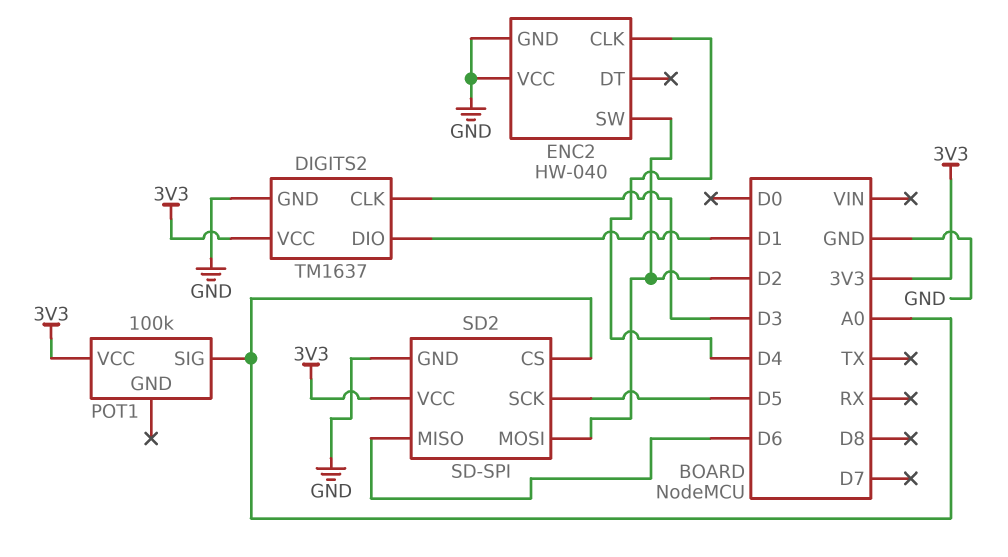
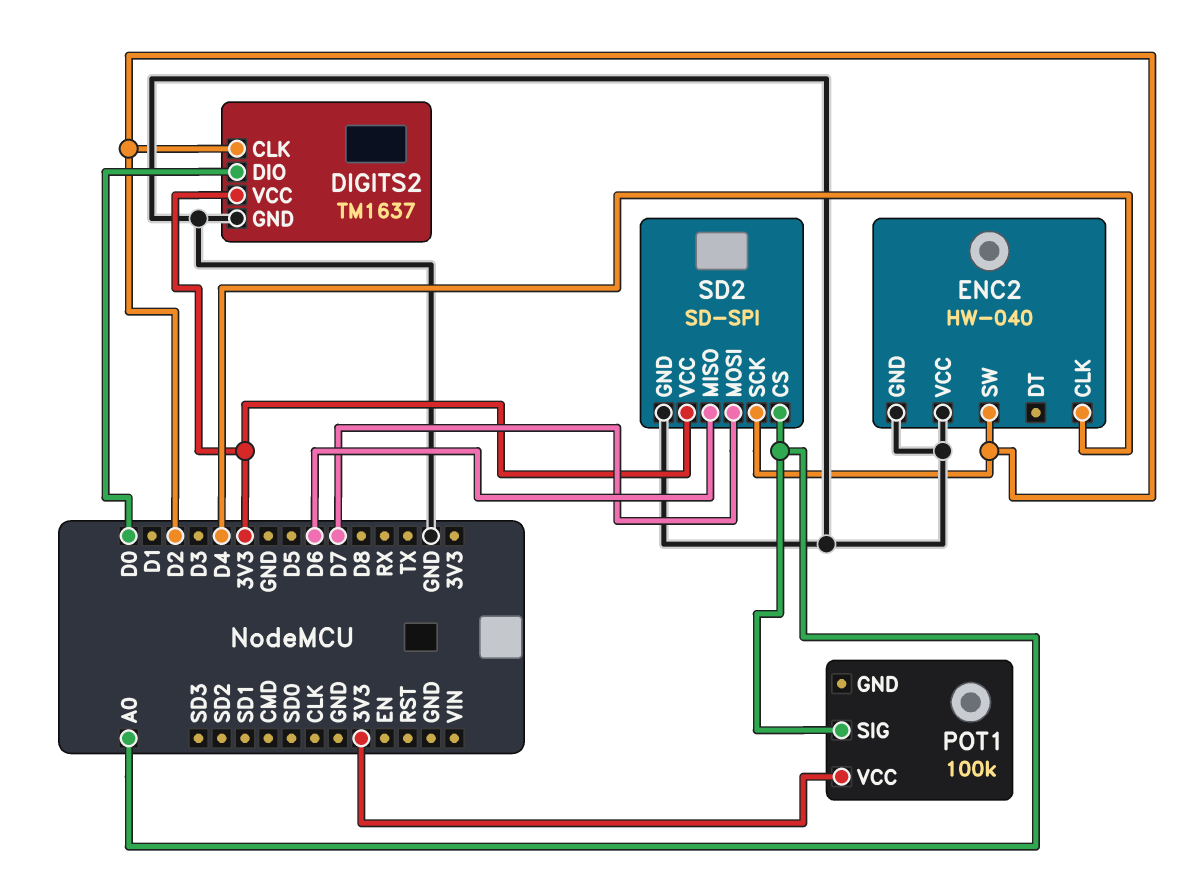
DIGITS2 pin CLK: D3 -> D2
DIGITS2 pin DIO: D1 -> D0
SD2 pin MOSI: D2 -> D7
SD2 pin SCK: D5 -> D2

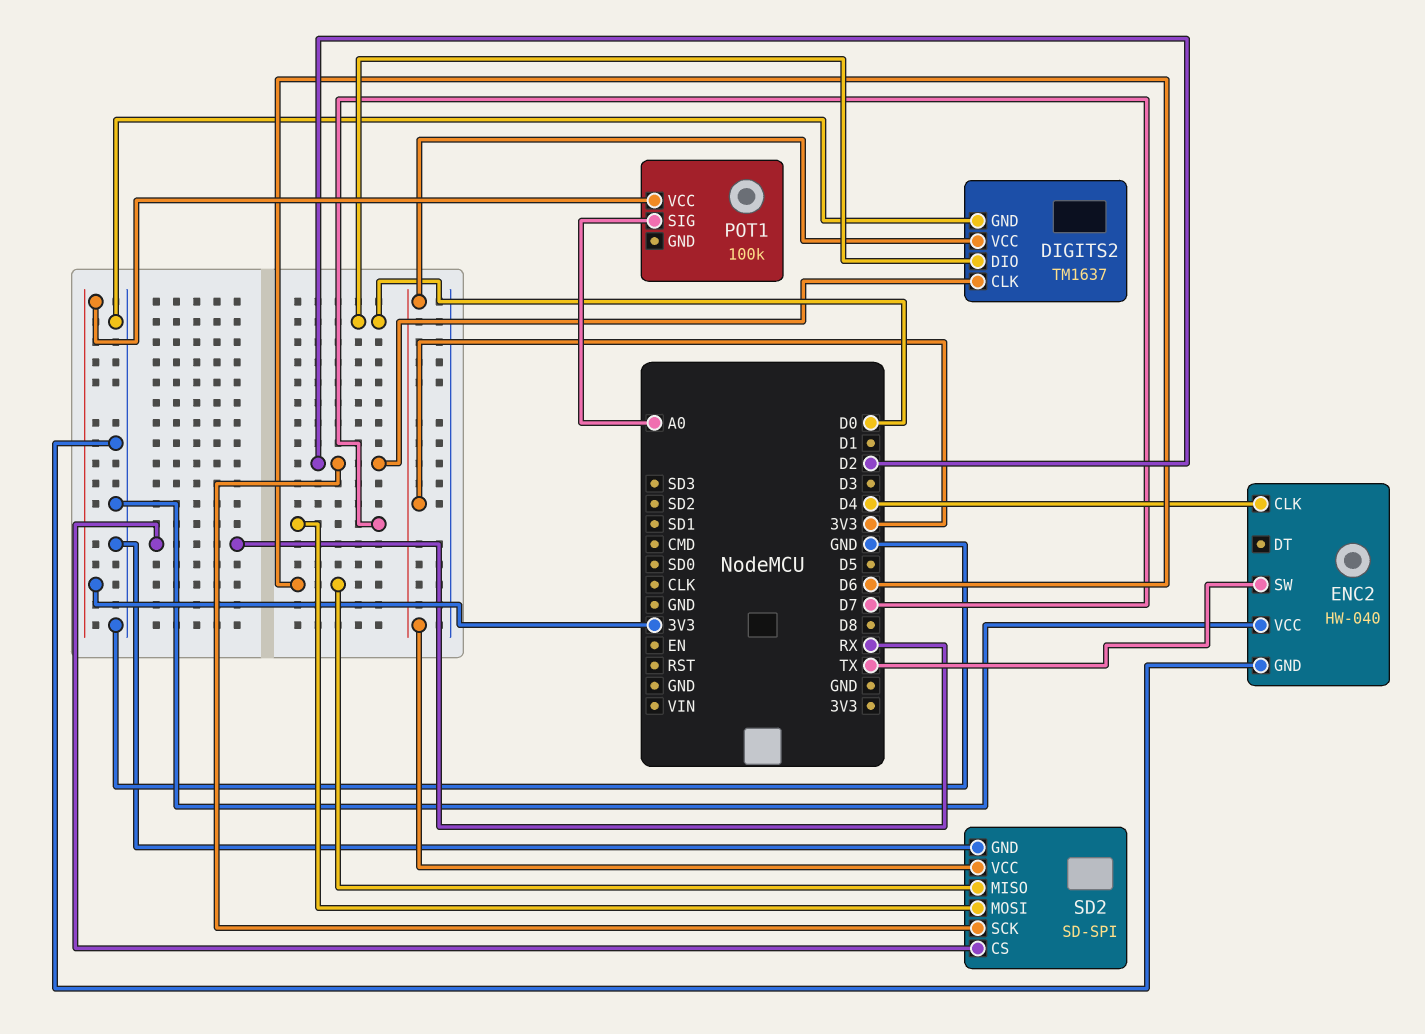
ENC2 pin SW: D2 -> TX
SD2 pin CS: A0 -> RX

